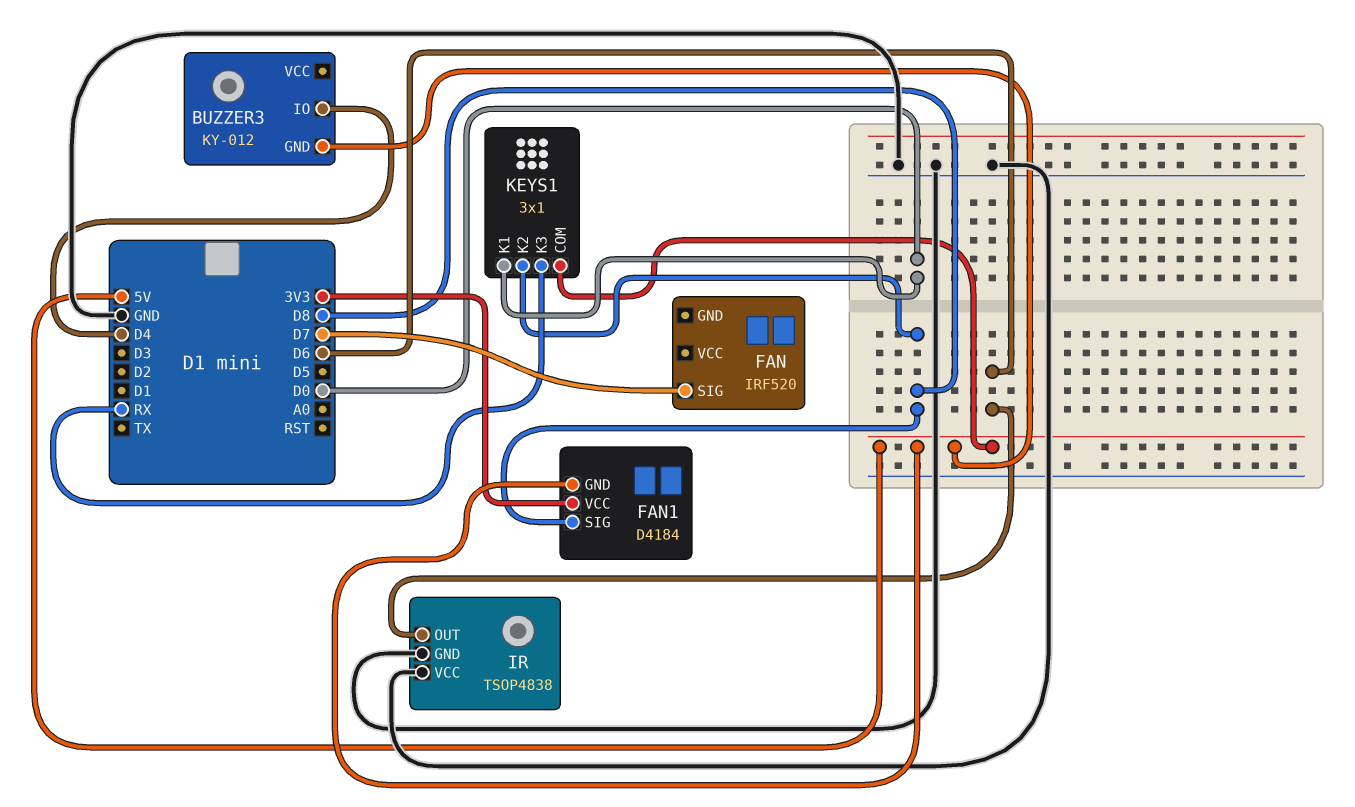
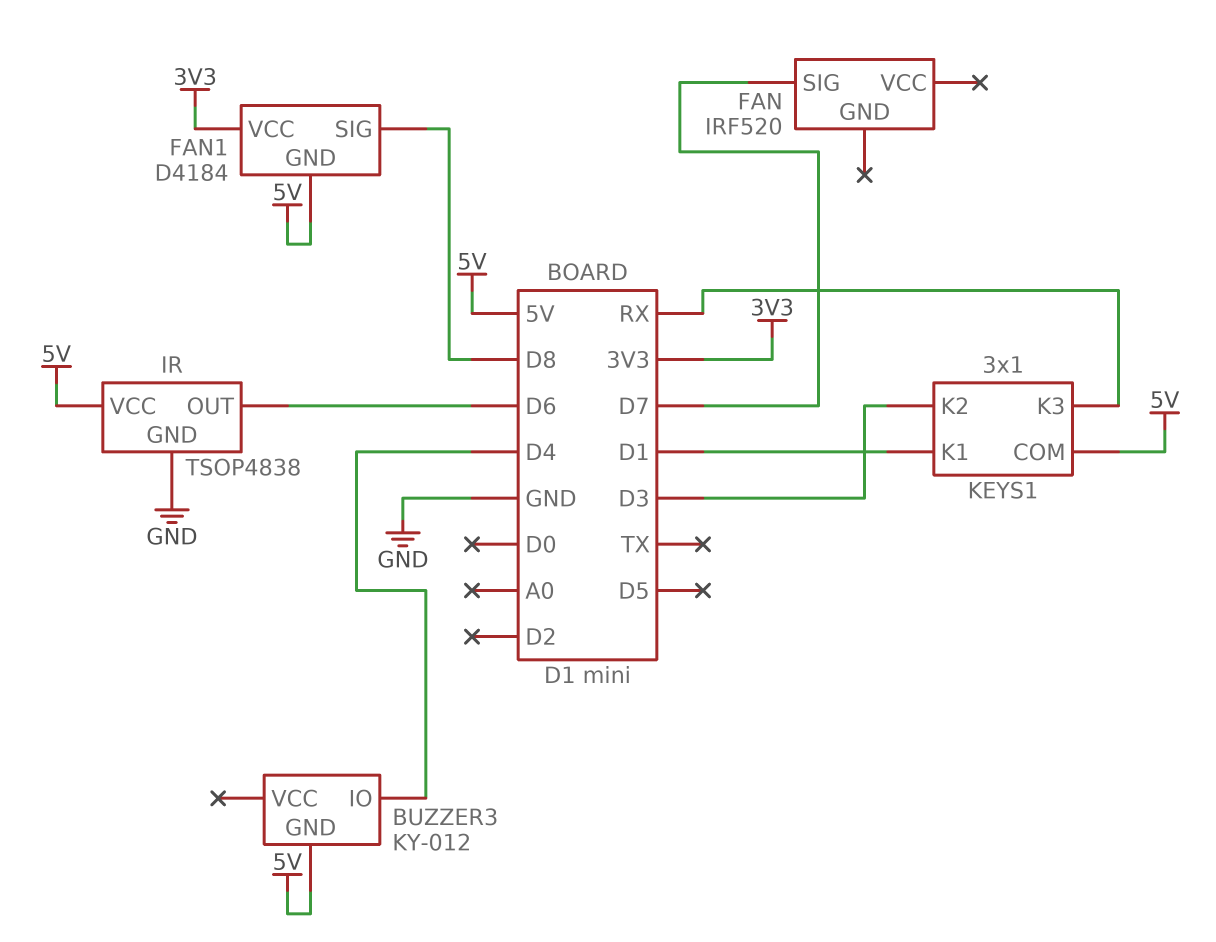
IR pin VCC: GND -> 5V
KEYS1 pin K1: D0 -> D1
KEYS1 pin K2: D8 -> D3

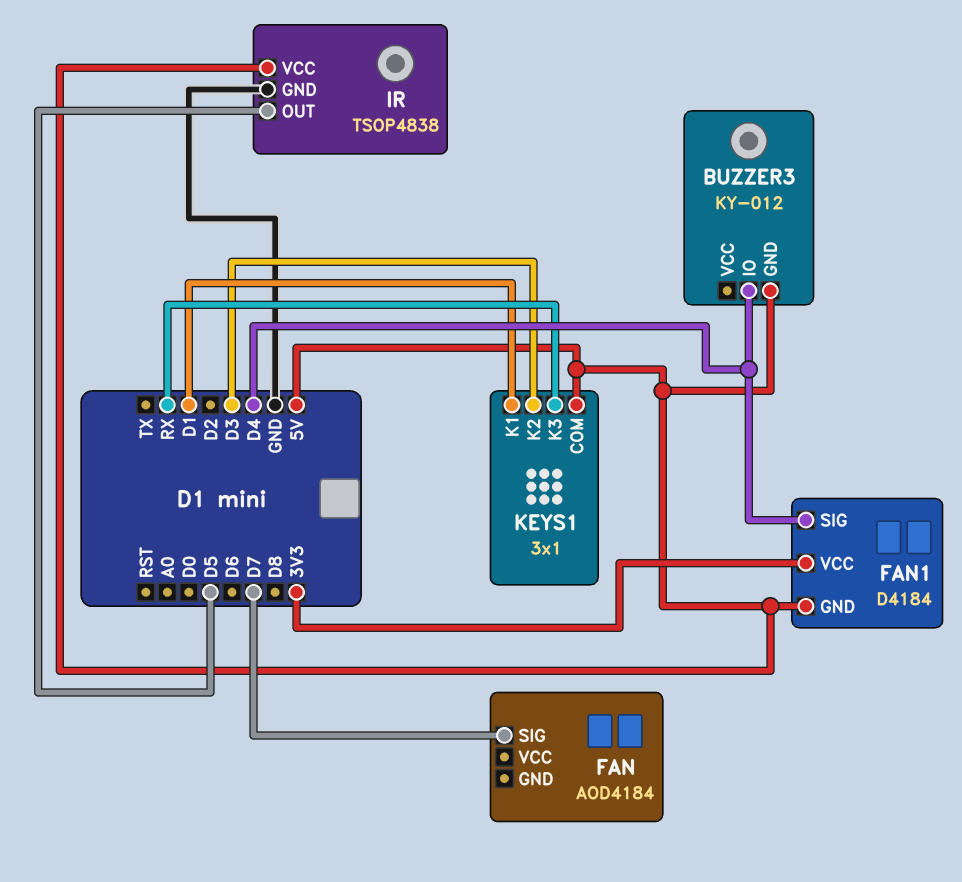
FAN: IRF520 -> AOD4184
FAN1 pin SIG: D8 -> D4
IR pin OUT: D6 -> D5

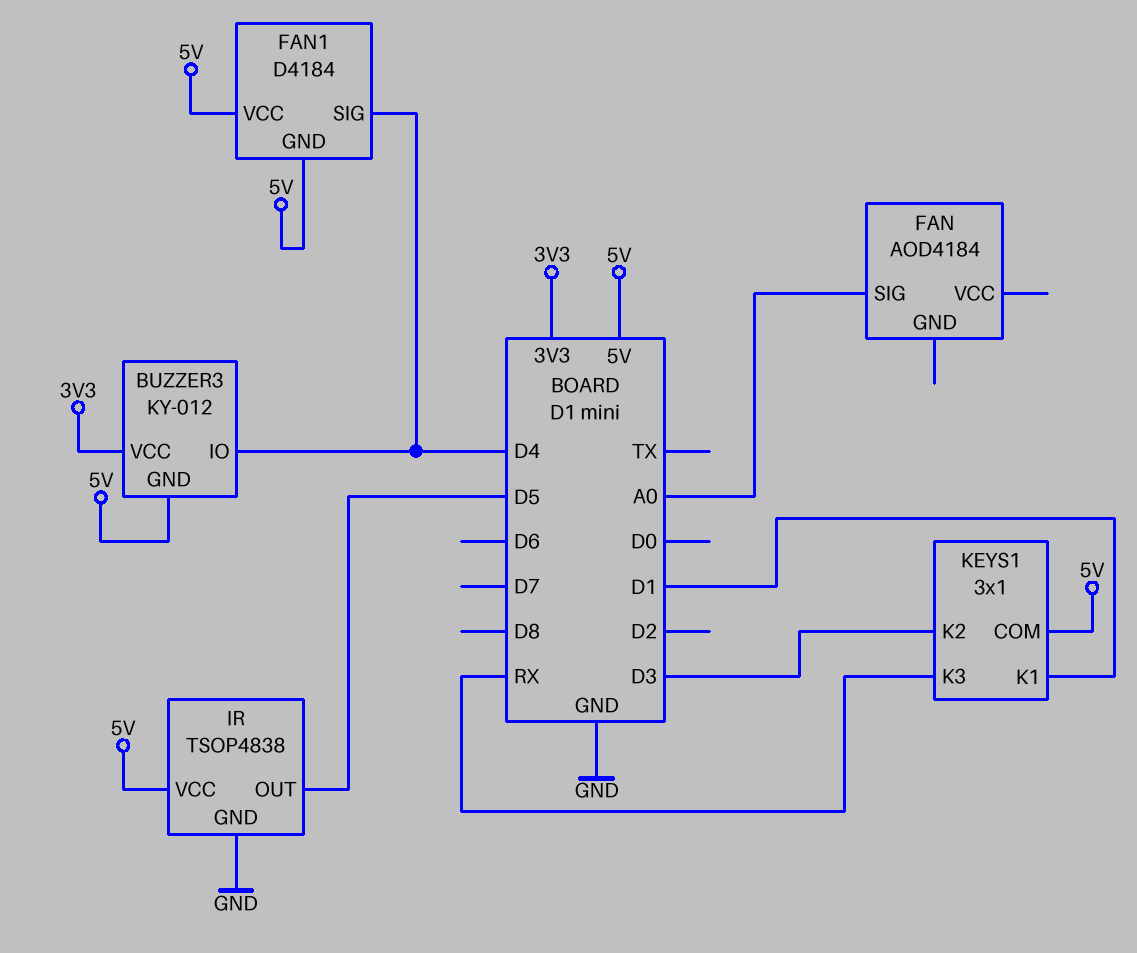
BUZZER3 pin VCC: none -> 3V3
FAN pin SIG: D7 -> A0
FAN1 pin VCC: 3V3 -> 5V

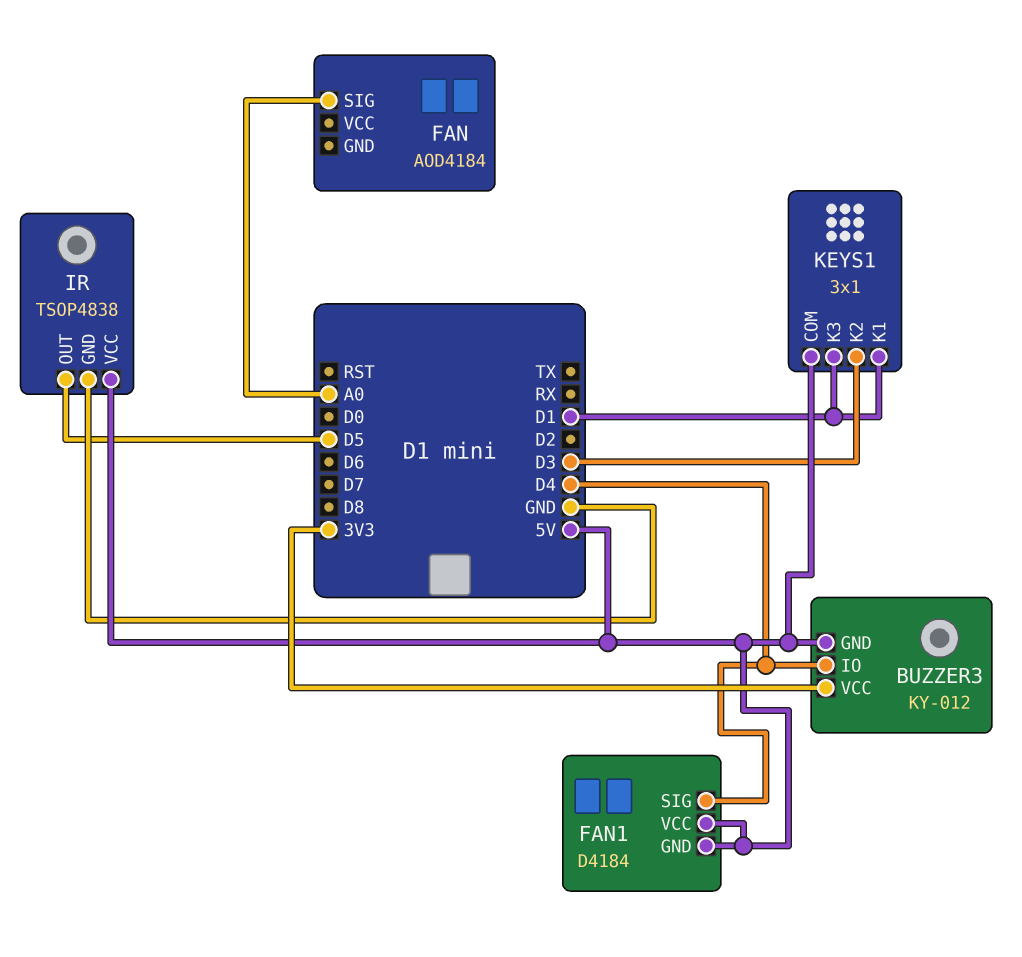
KEYS1 pin K3: RX -> D1

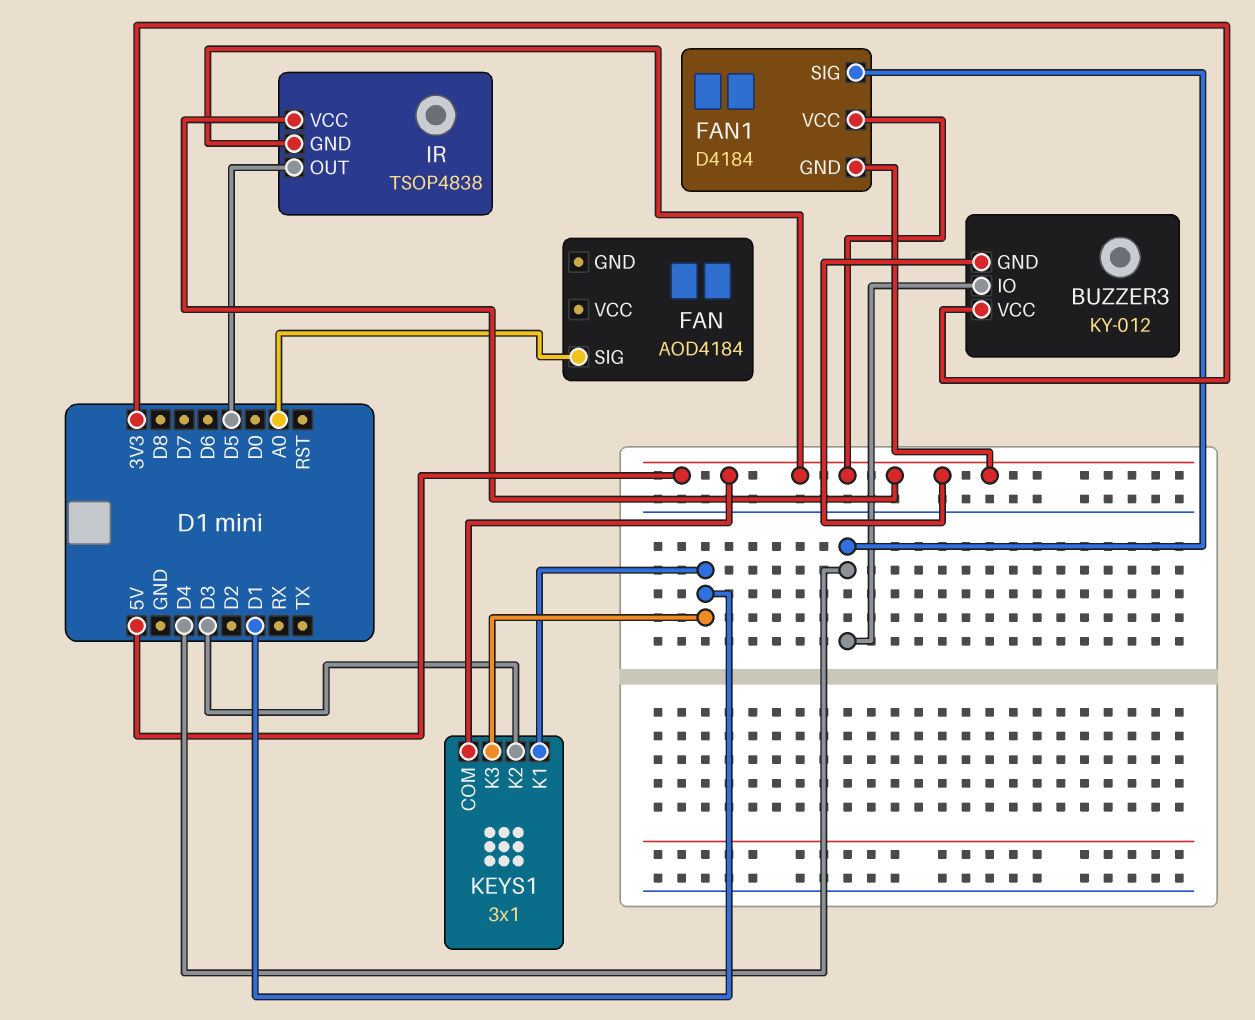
IR pin GND: GND -> 5V

